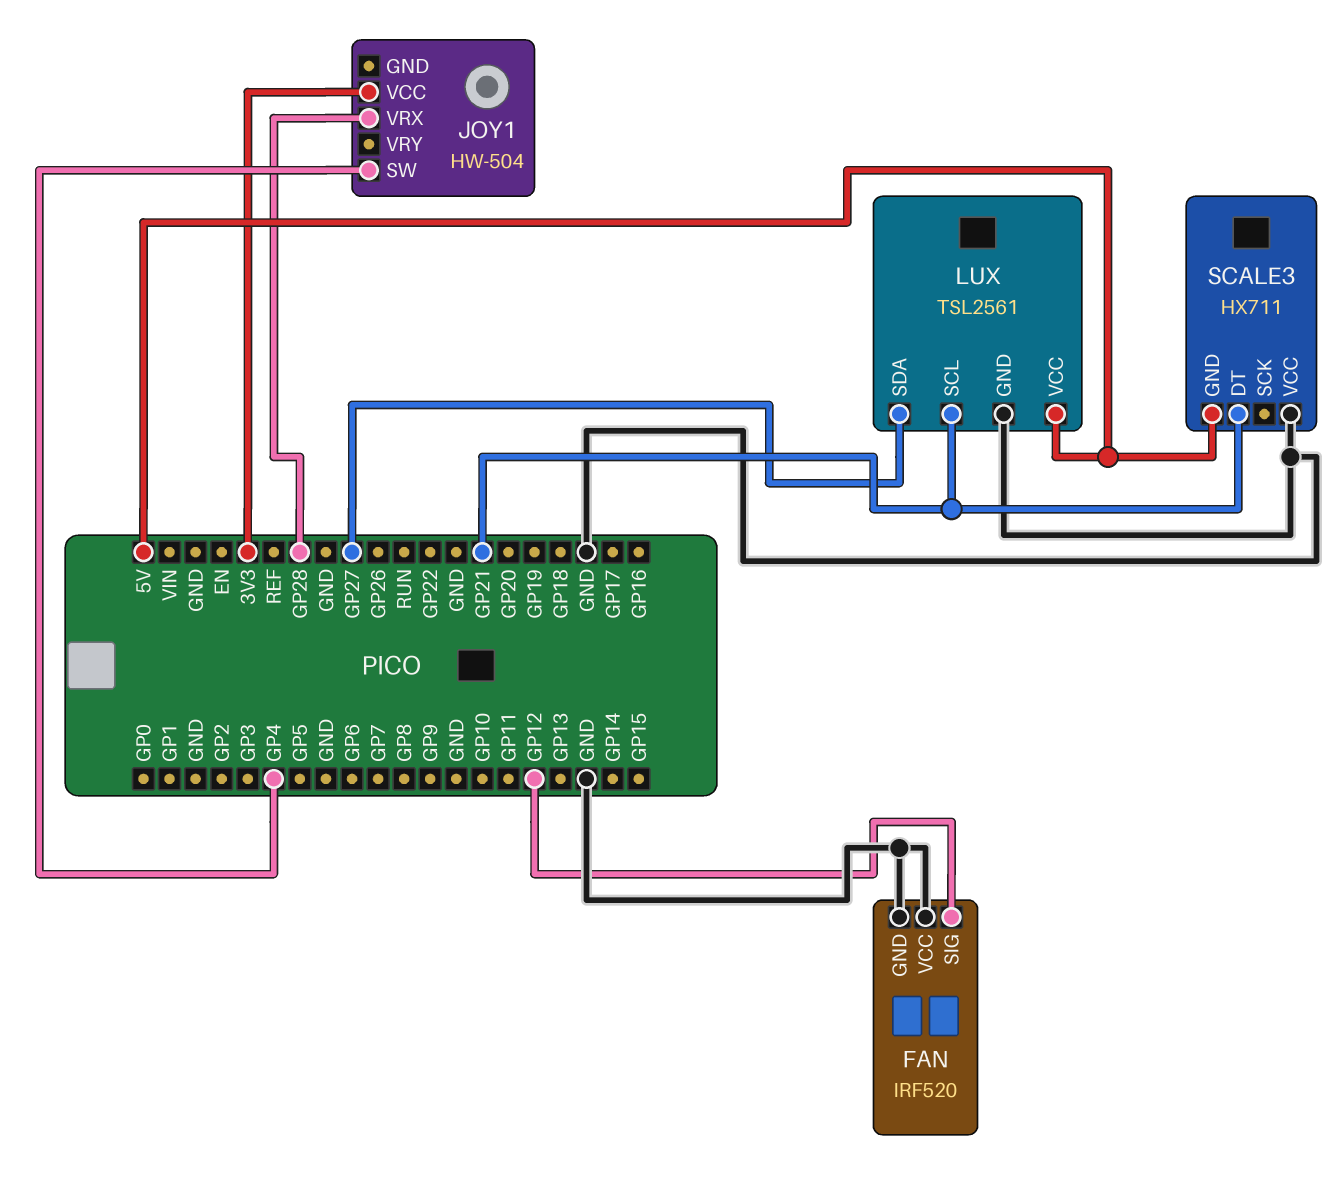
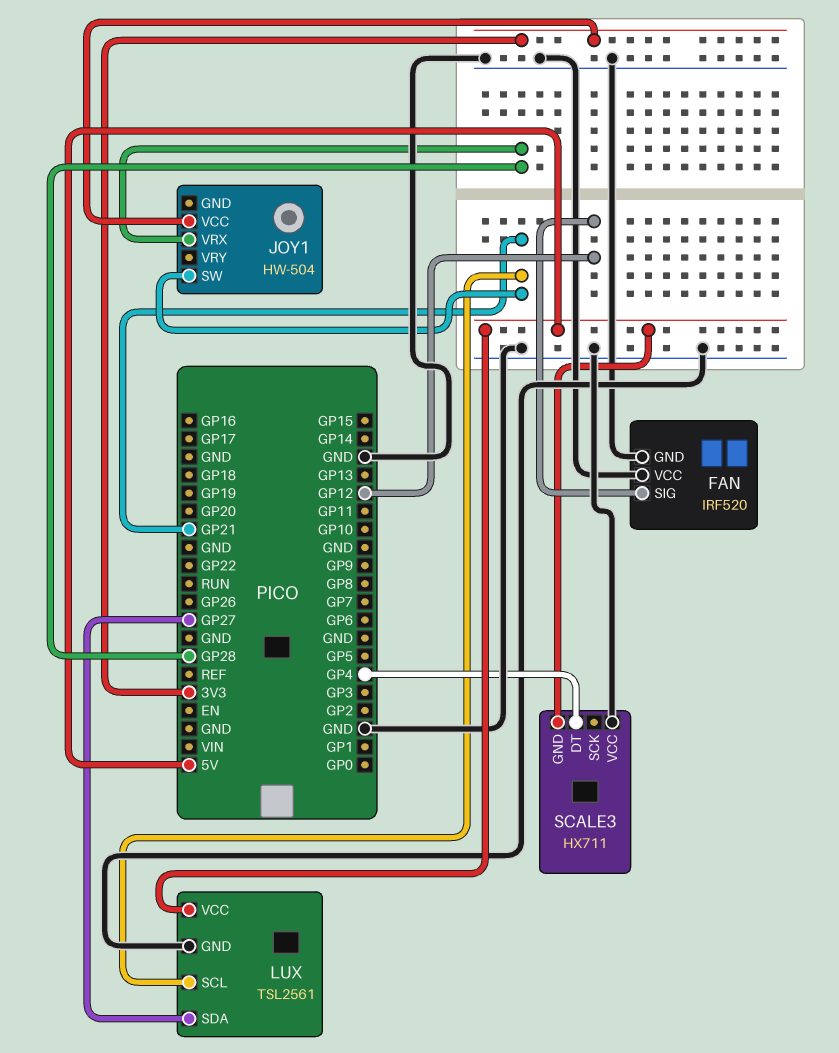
JOY1 pin SW: GP4 -> GP21
SCALE3 pin DT: GP21 -> GP4

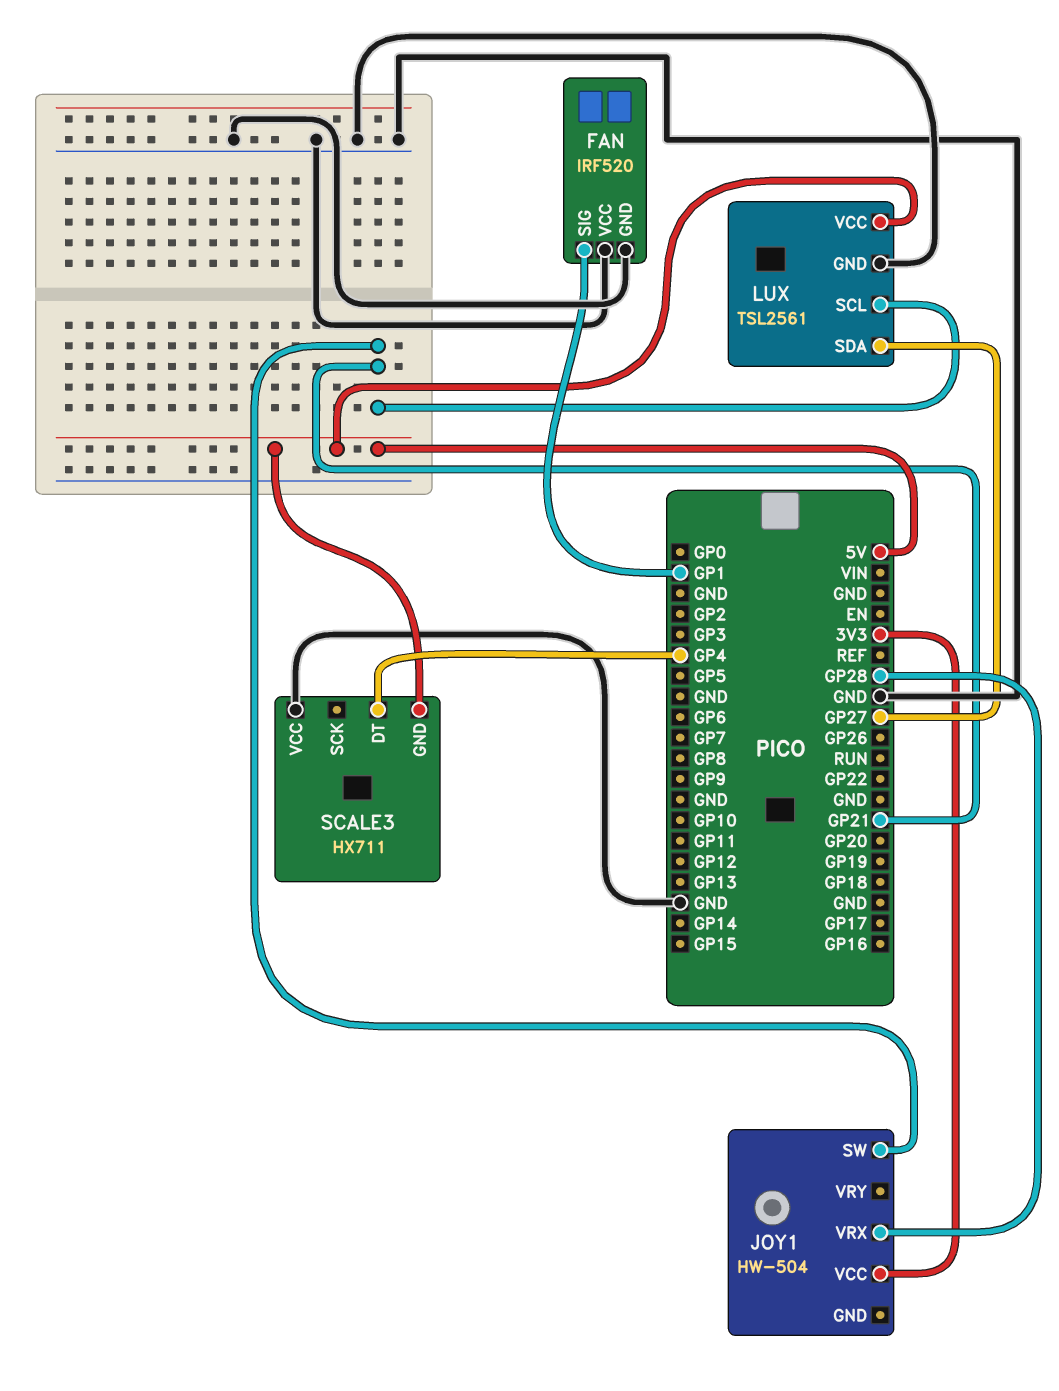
FAN pin SIG: GP12 -> GP1

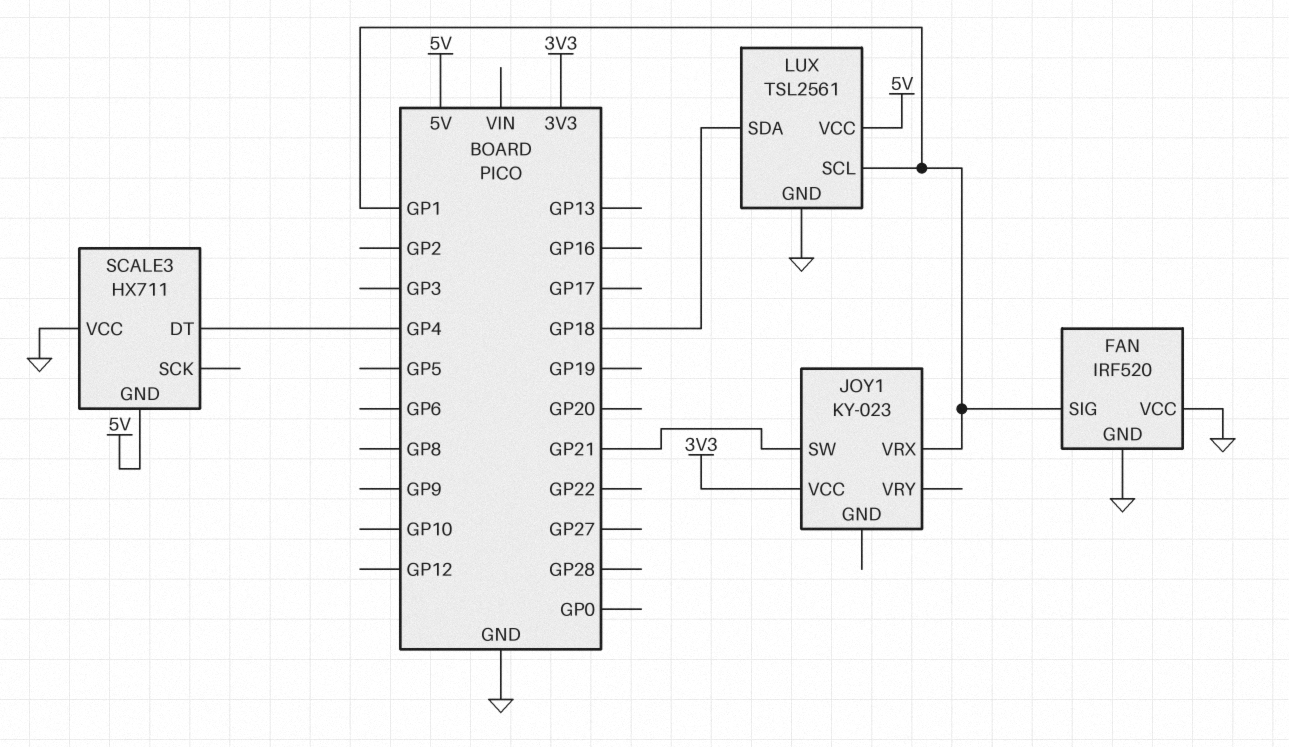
JOY1: HW-504 -> KY-023
JOY1 pin VRX: GP28 -> GP1
LUX pin SCL: GP21 -> GP1
LUX pin SDA: GP27 -> GP18

